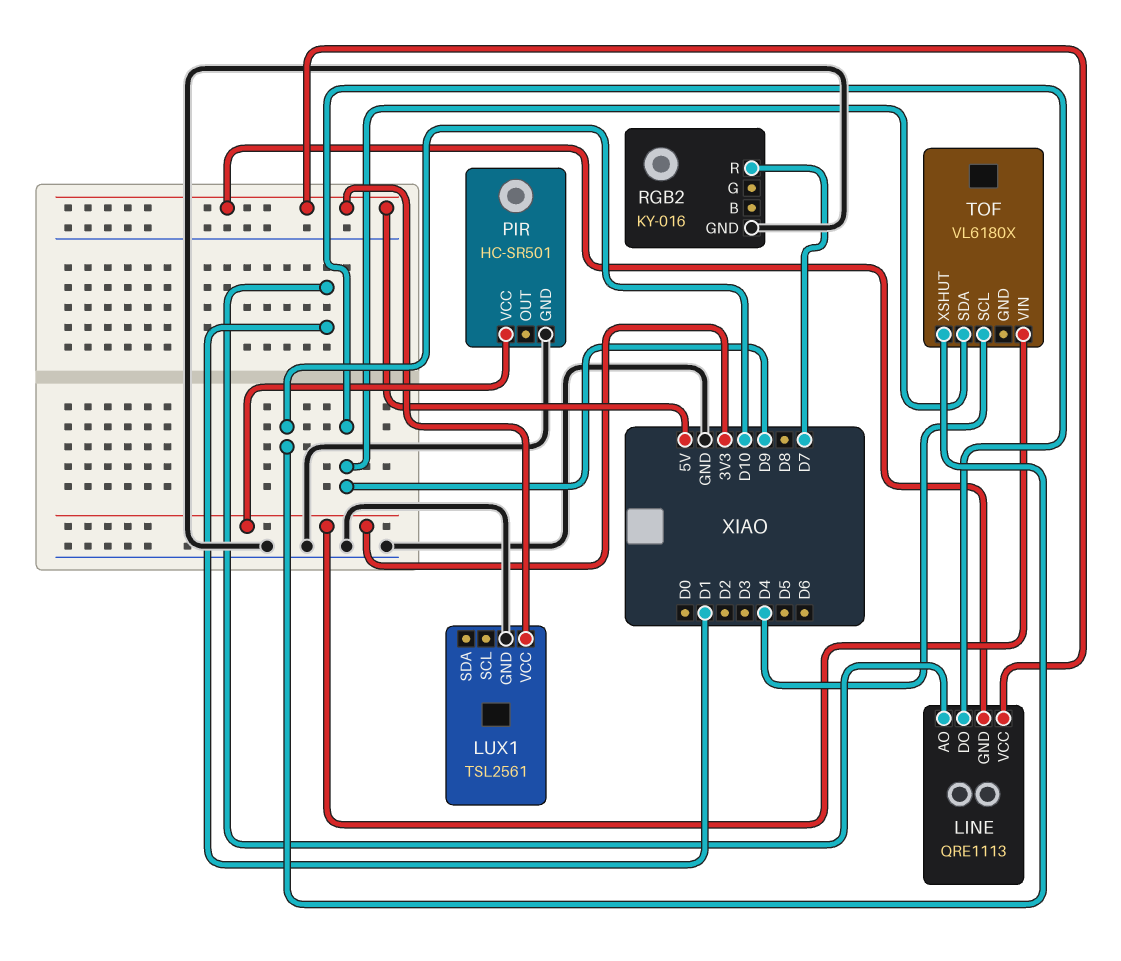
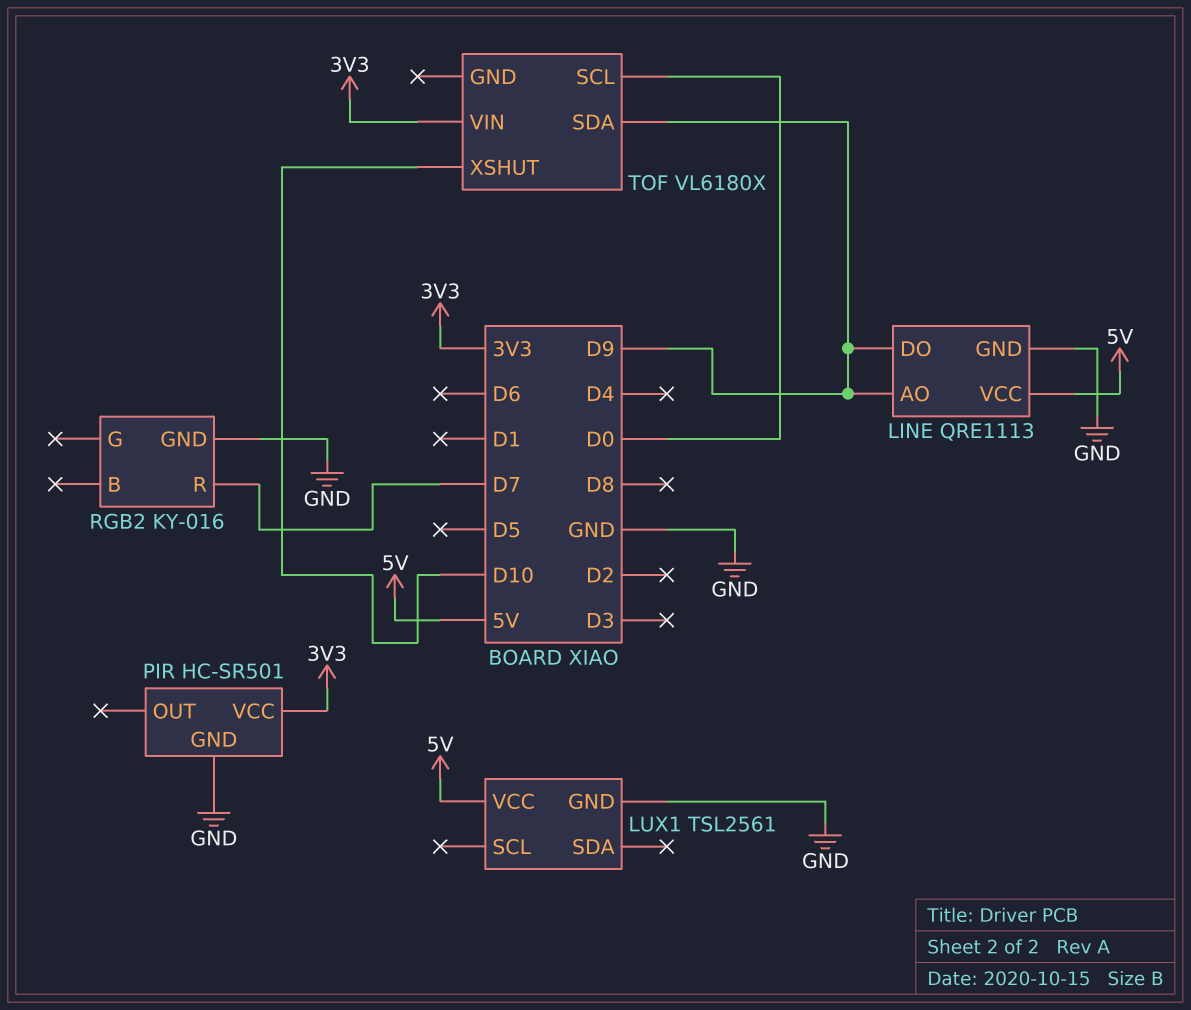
LINE pin AO: D1 -> D9
LINE pin GND: 5V -> GND
TOF pin SCL: D4 -> D0

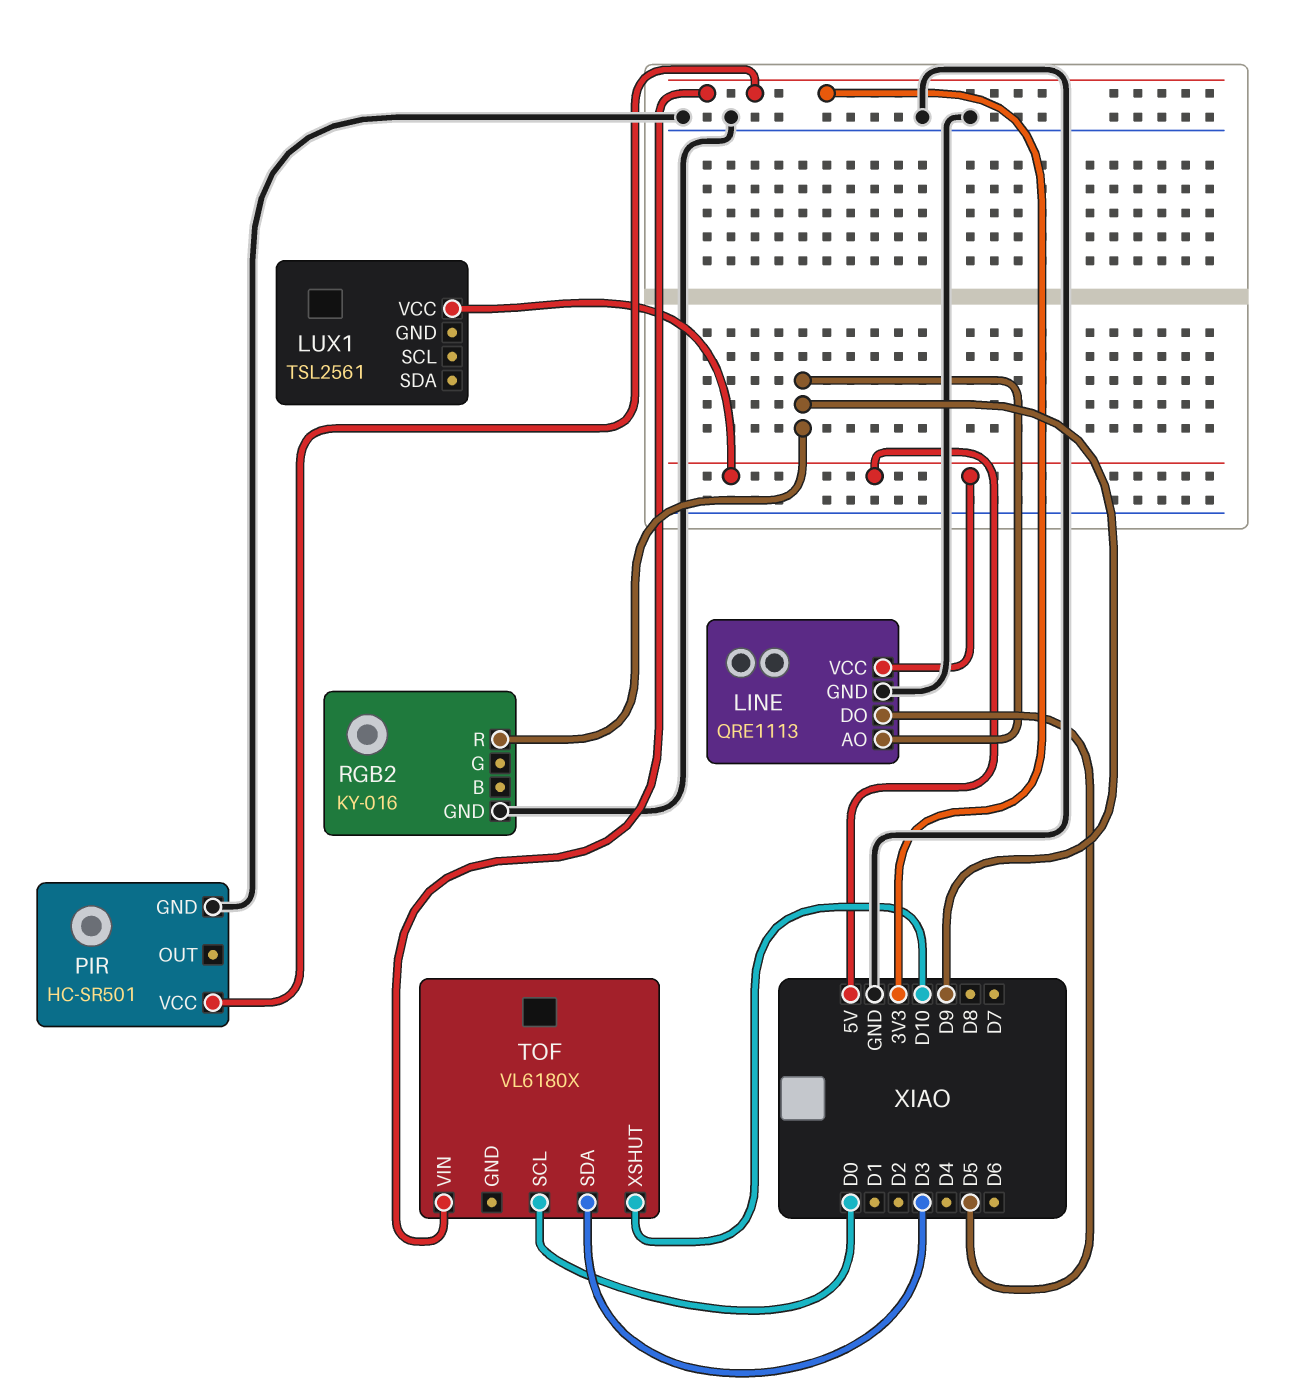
LINE pin DO: D9 -> D5
LUX1 pin GND: GND -> none
RGB2 pin R: D7 -> D9
TOF pin SDA: D9 -> D3

